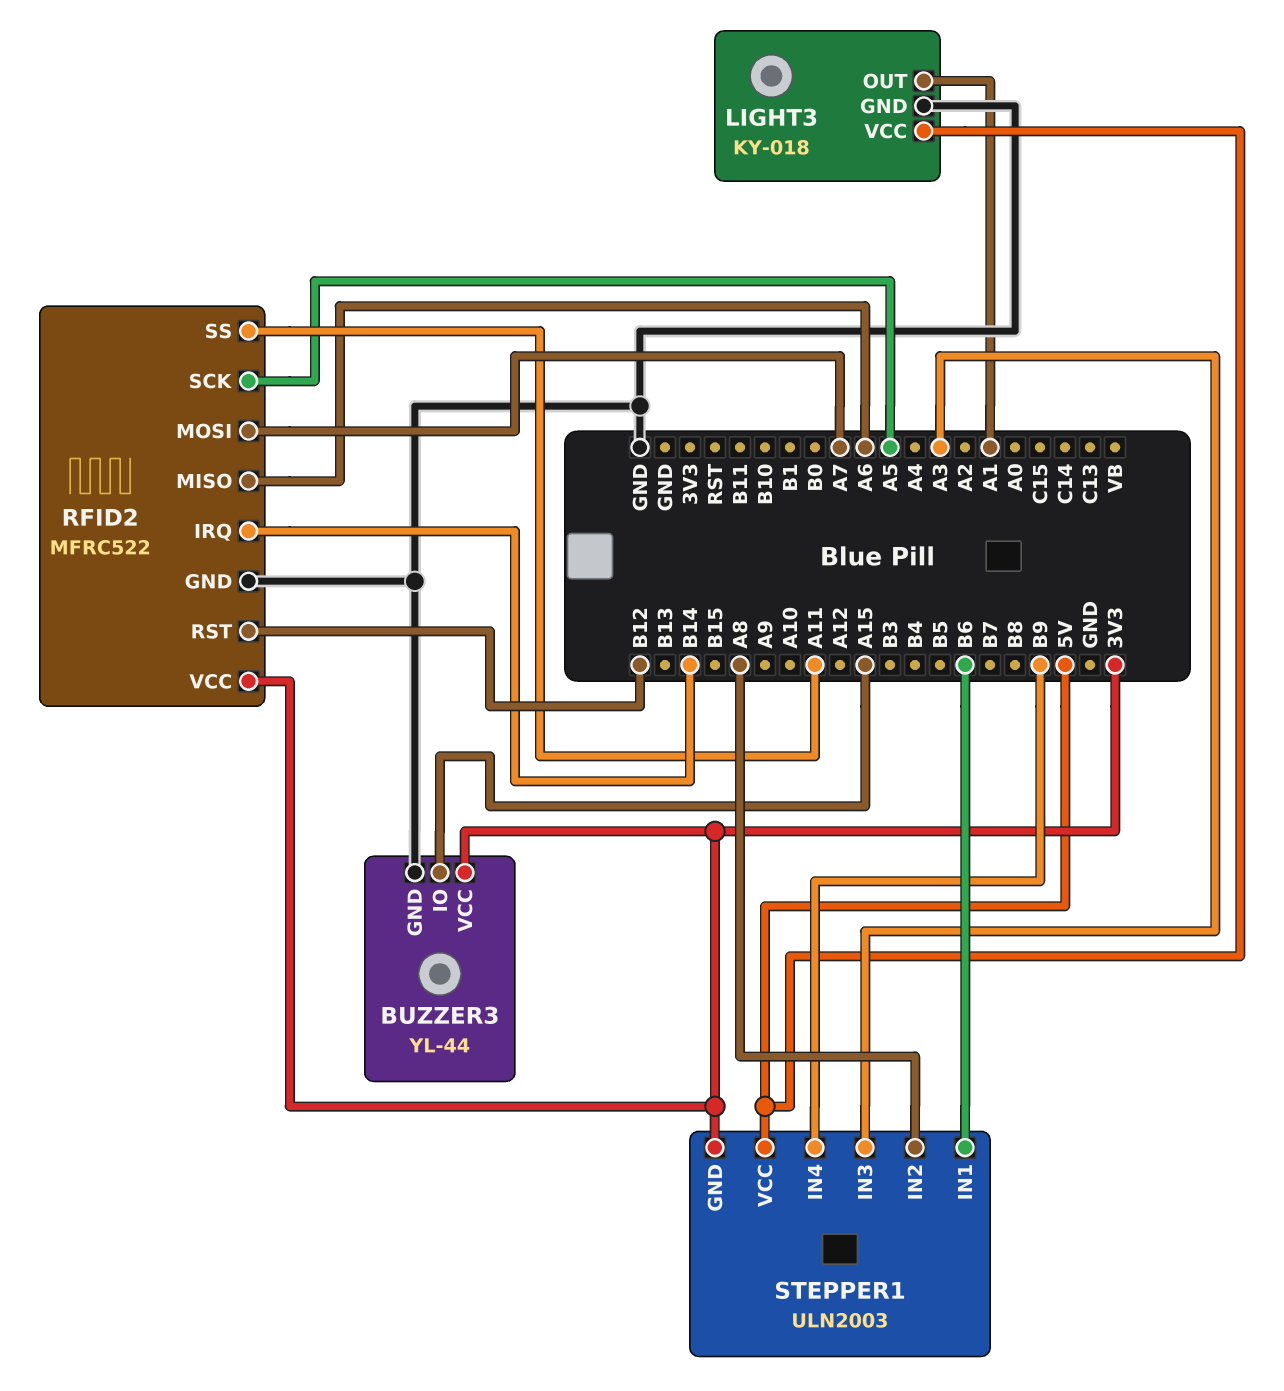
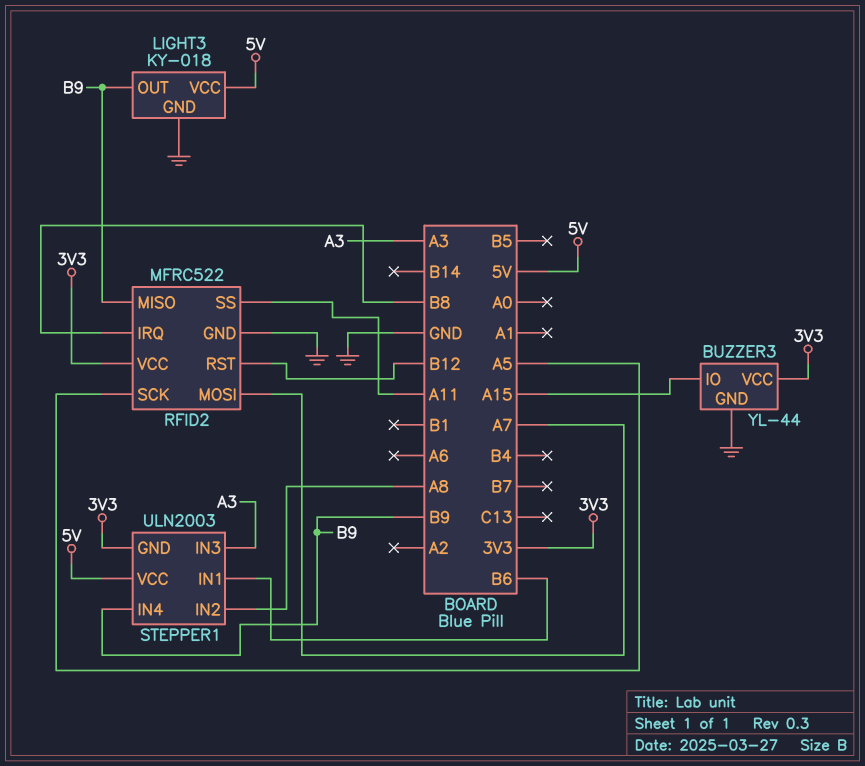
LIGHT3 pin OUT: A1 -> B9
RFID2 pin IRQ: B14 -> B8
RFID2 pin MISO: A6 -> B9

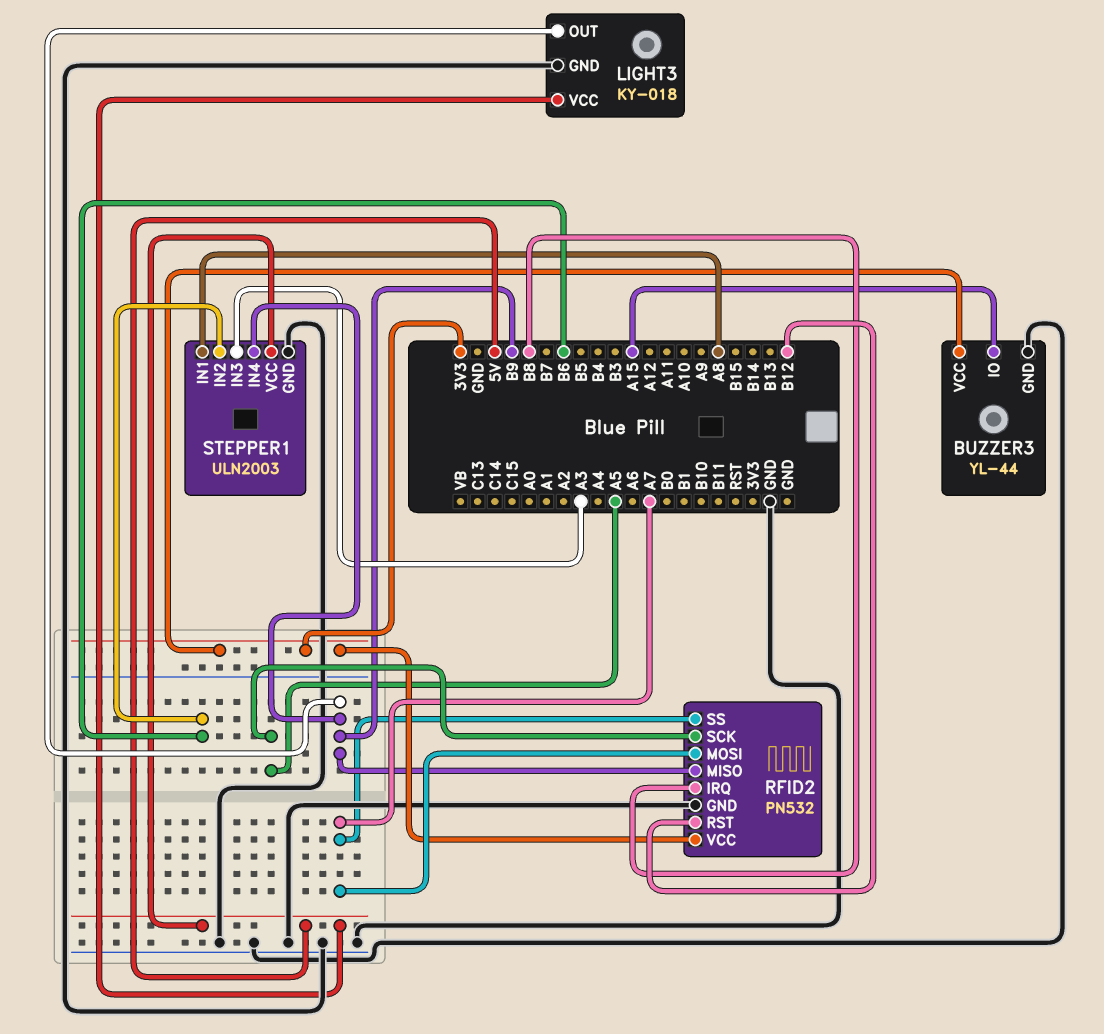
RFID2: MFRC522 -> PN532
RFID2 pin SS: A11 -> A7
STEPPER1 pin GND: 3V3 -> GND
STEPPER1 pin IN1: B6 -> A8
STEPPER1 pin IN2: A8 -> B6

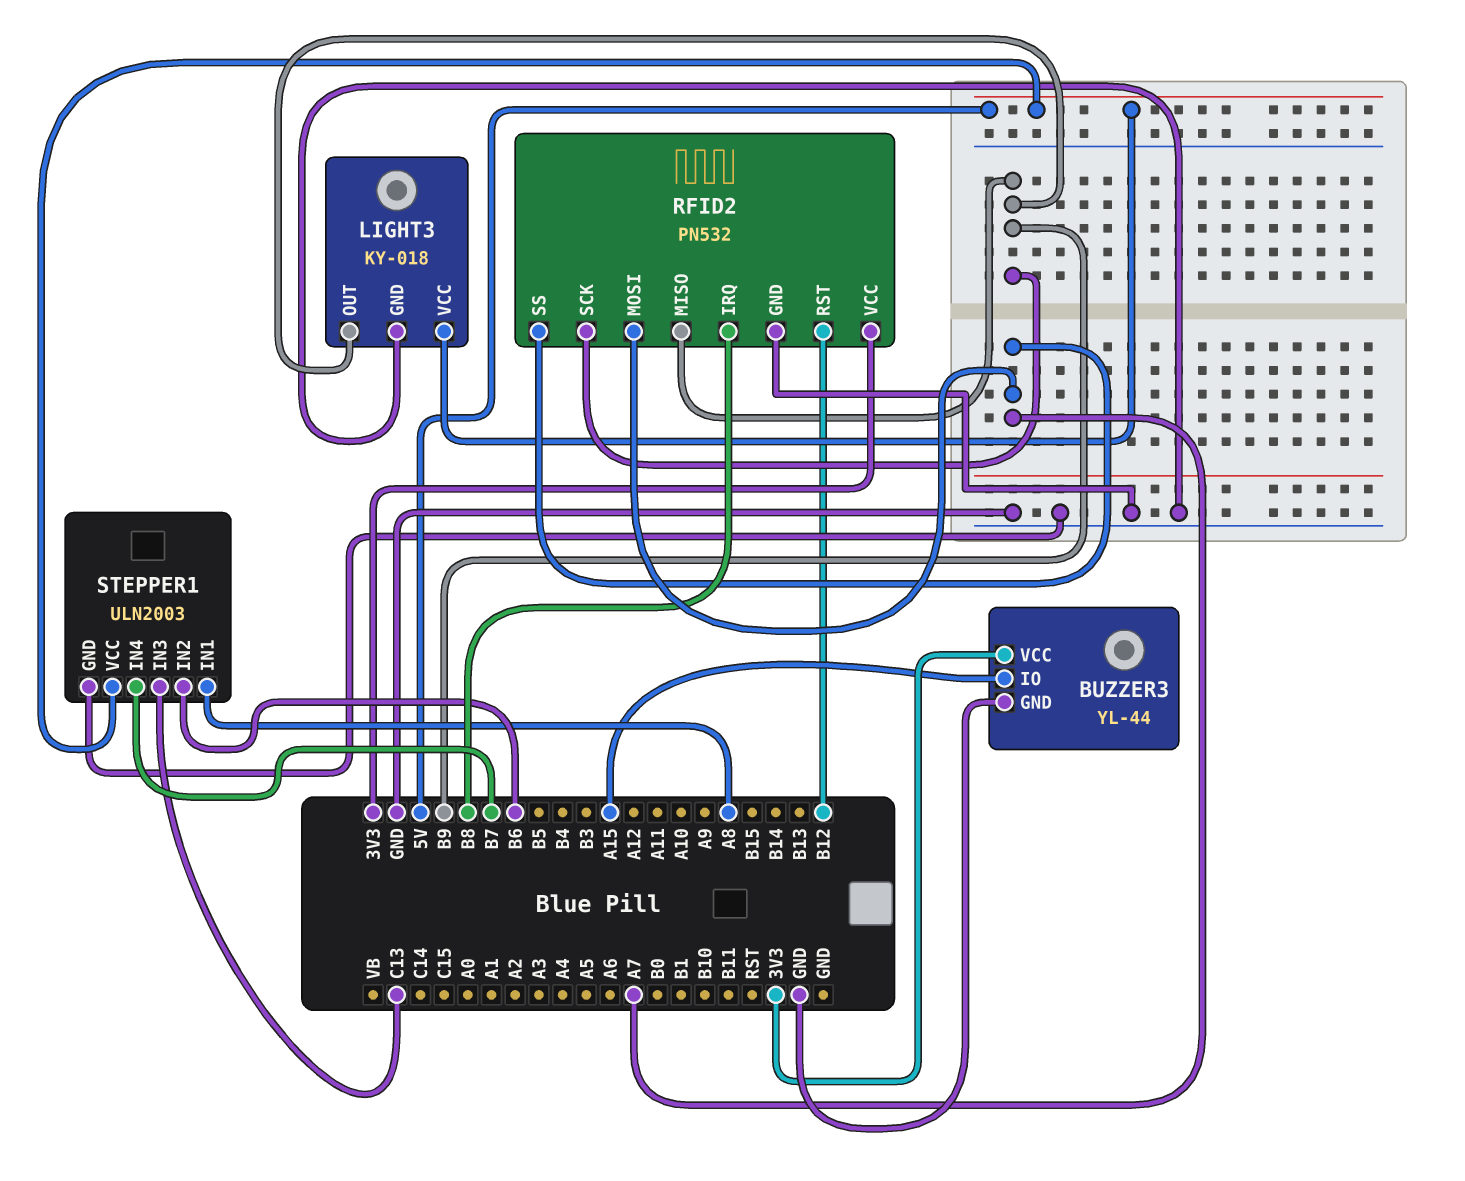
RFID2 pin SCK: A5 -> B9
STEPPER1 pin IN3: A3 -> C13
STEPPER1 pin IN4: B9 -> B7

